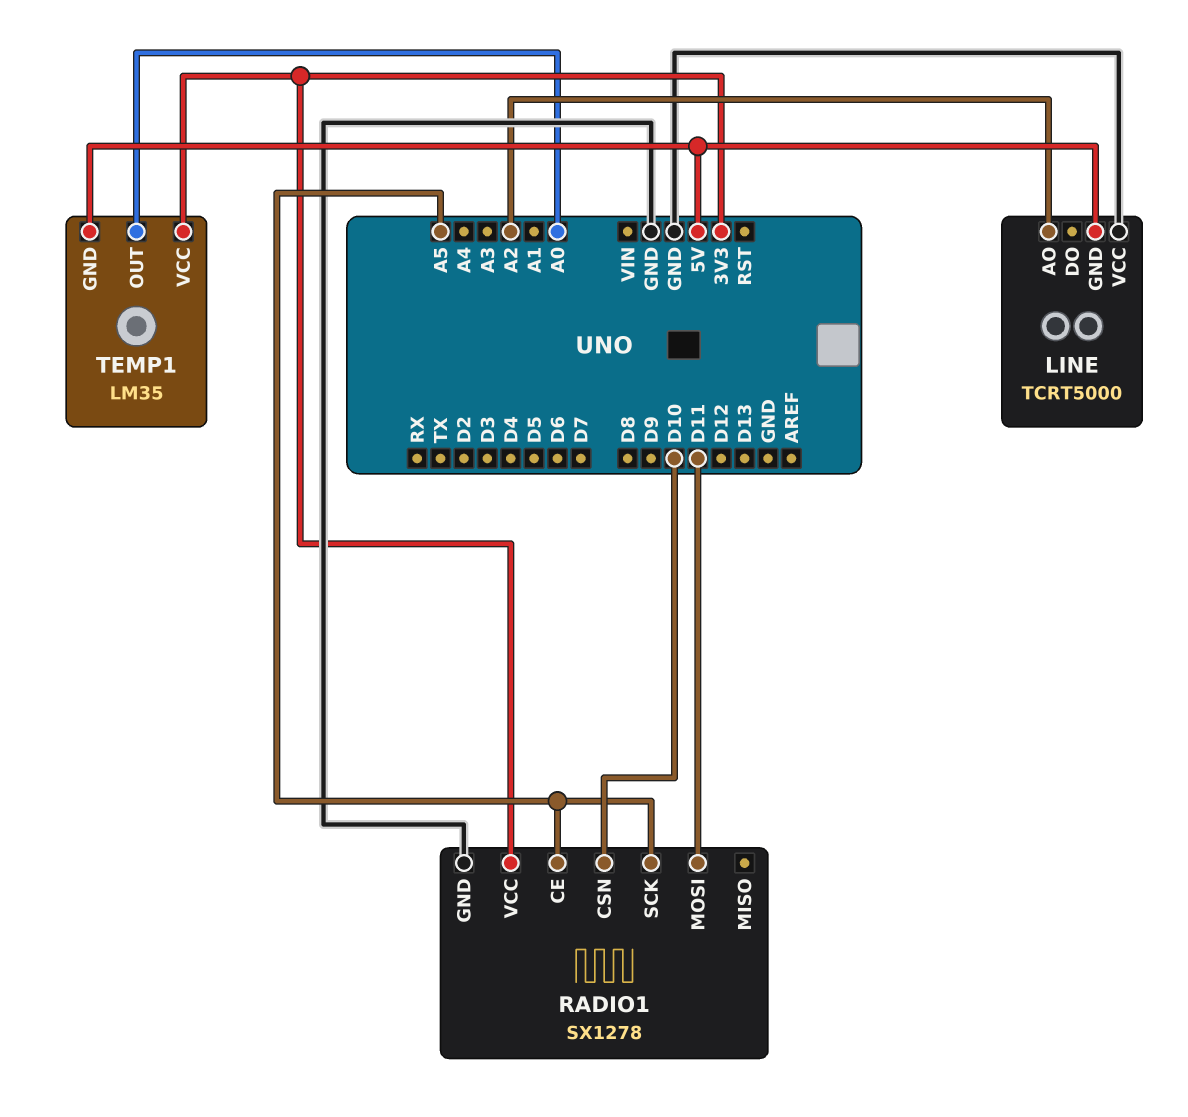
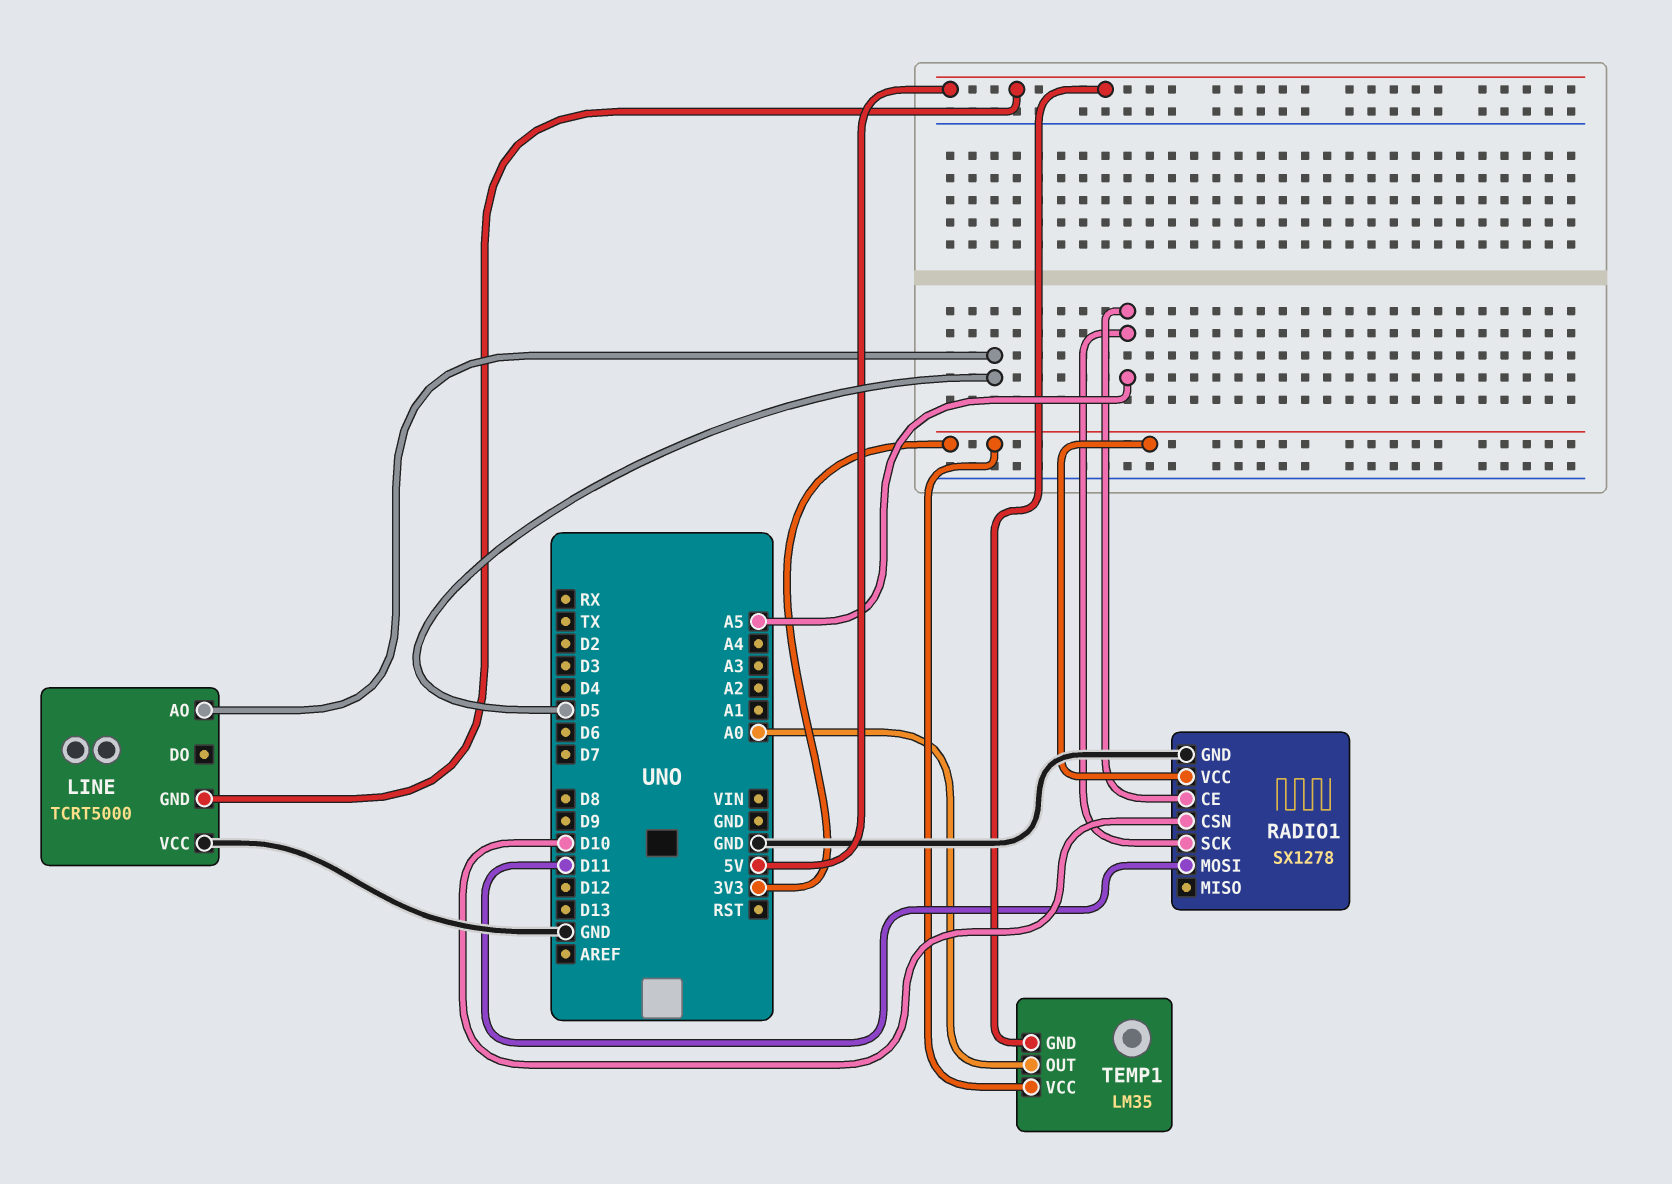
LINE pin AO: A2 -> D5

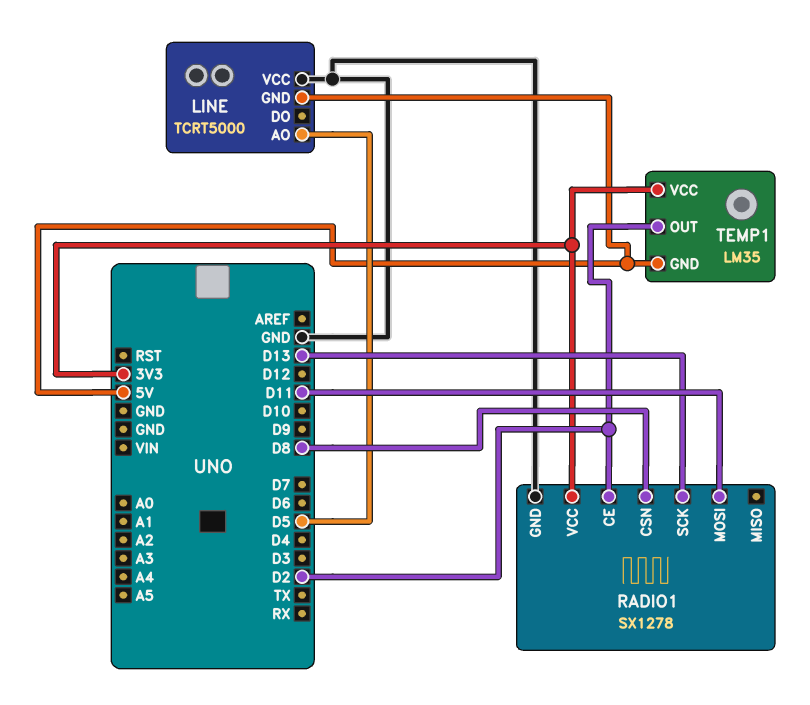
RADIO1 pin CE: A5 -> D2
RADIO1 pin CSN: D10 -> D8
RADIO1 pin SCK: A5 -> D13
TEMP1 pin OUT: A0 -> D2

